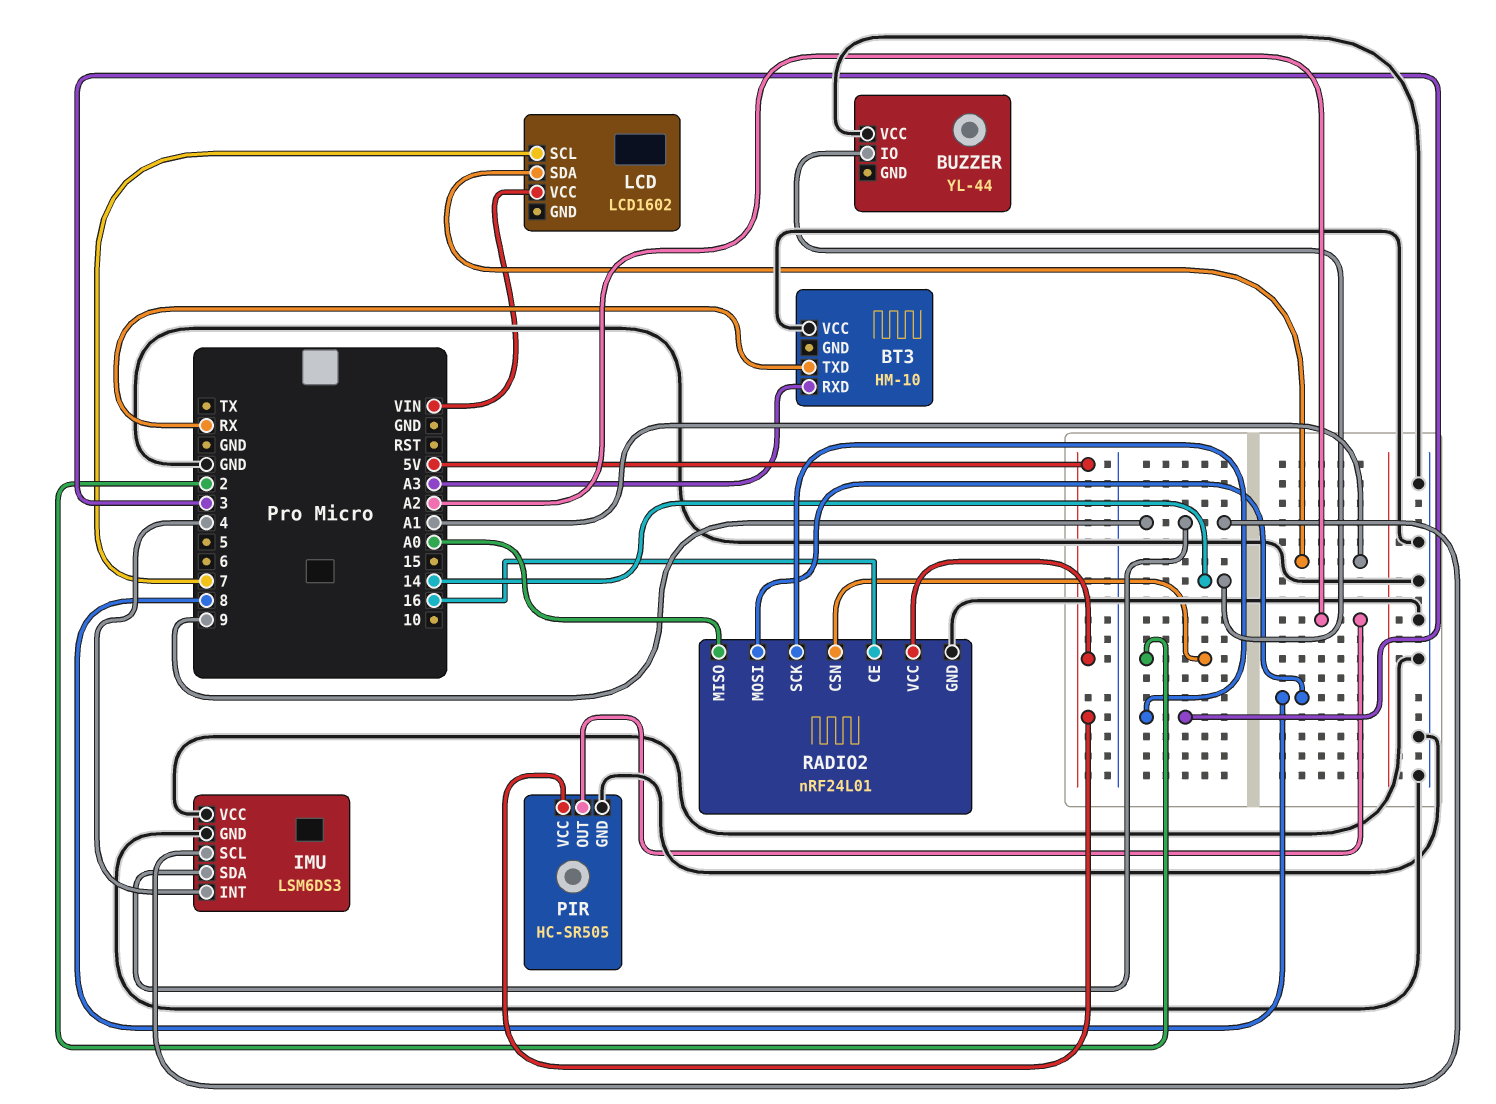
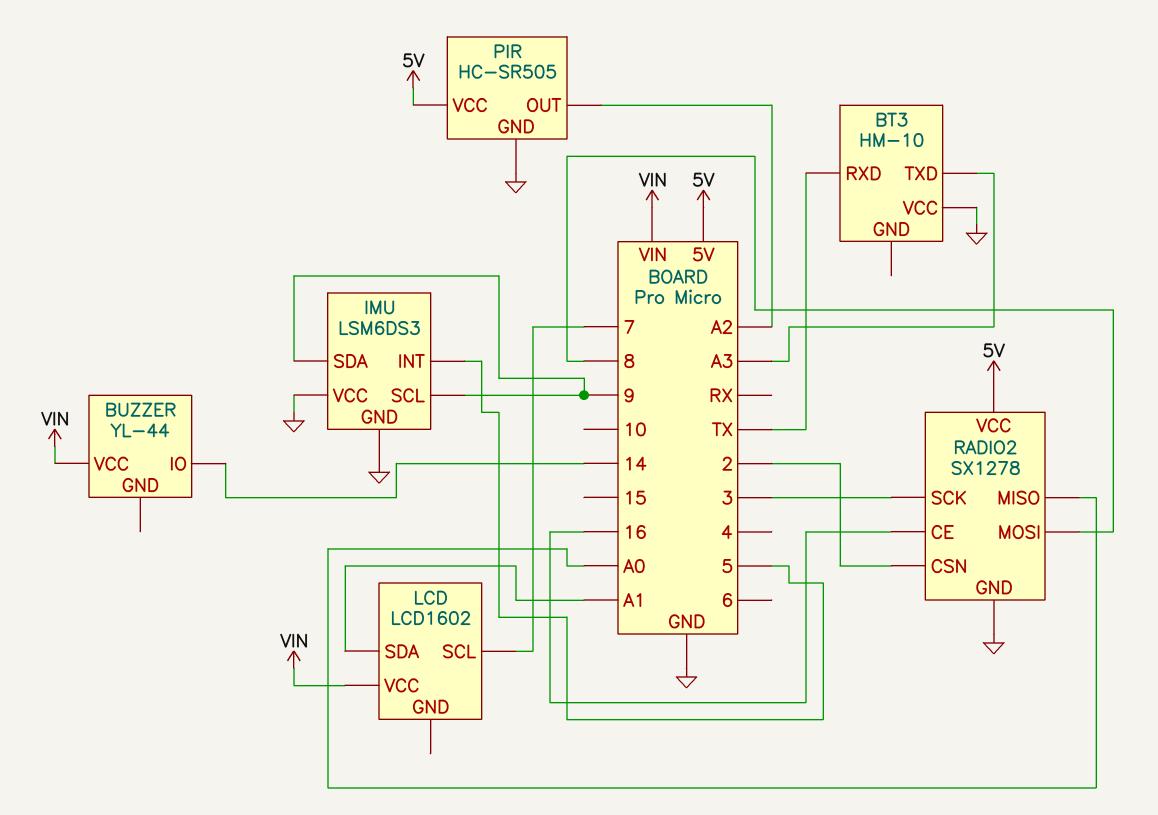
BT3 pin RXD: A3 -> TX
BT3 pin TXD: RX -> A3
BUZZER pin VCC: GND -> VIN
IMU pin INT: 4 -> 5
RADIO2: nRF24L01 -> SX1278

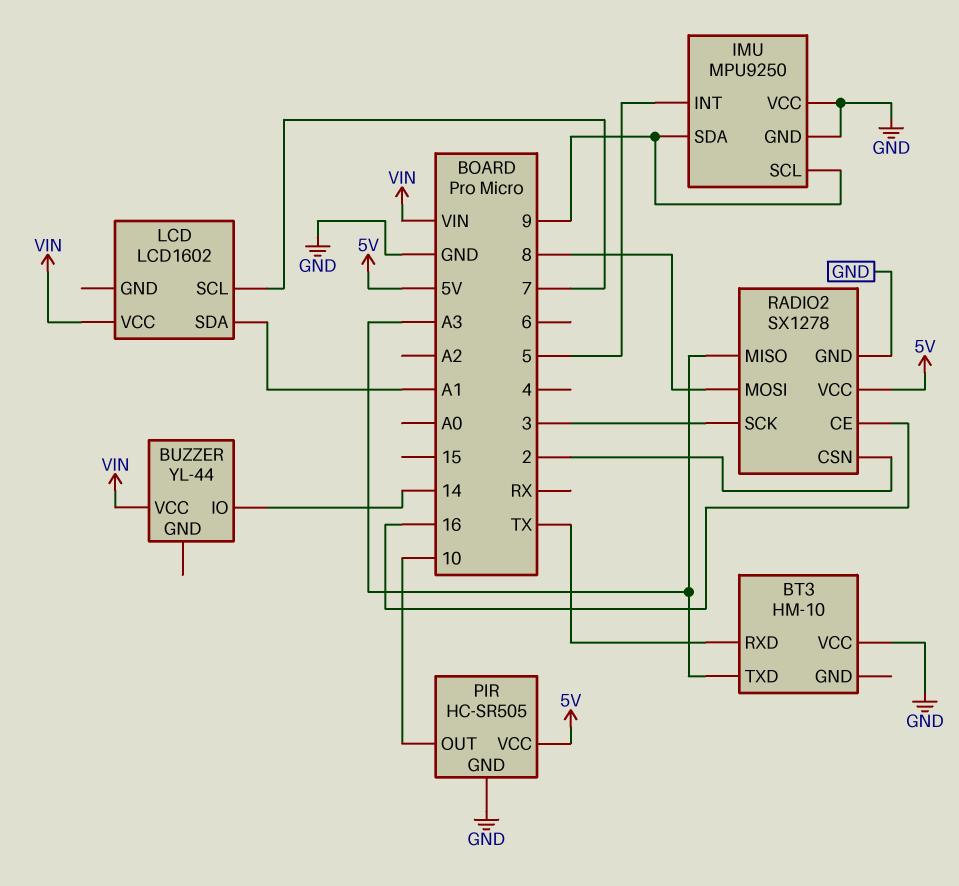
IMU: LSM6DS3 -> MPU9250
PIR pin OUT: A2 -> 10
RADIO2 pin MISO: A0 -> A3

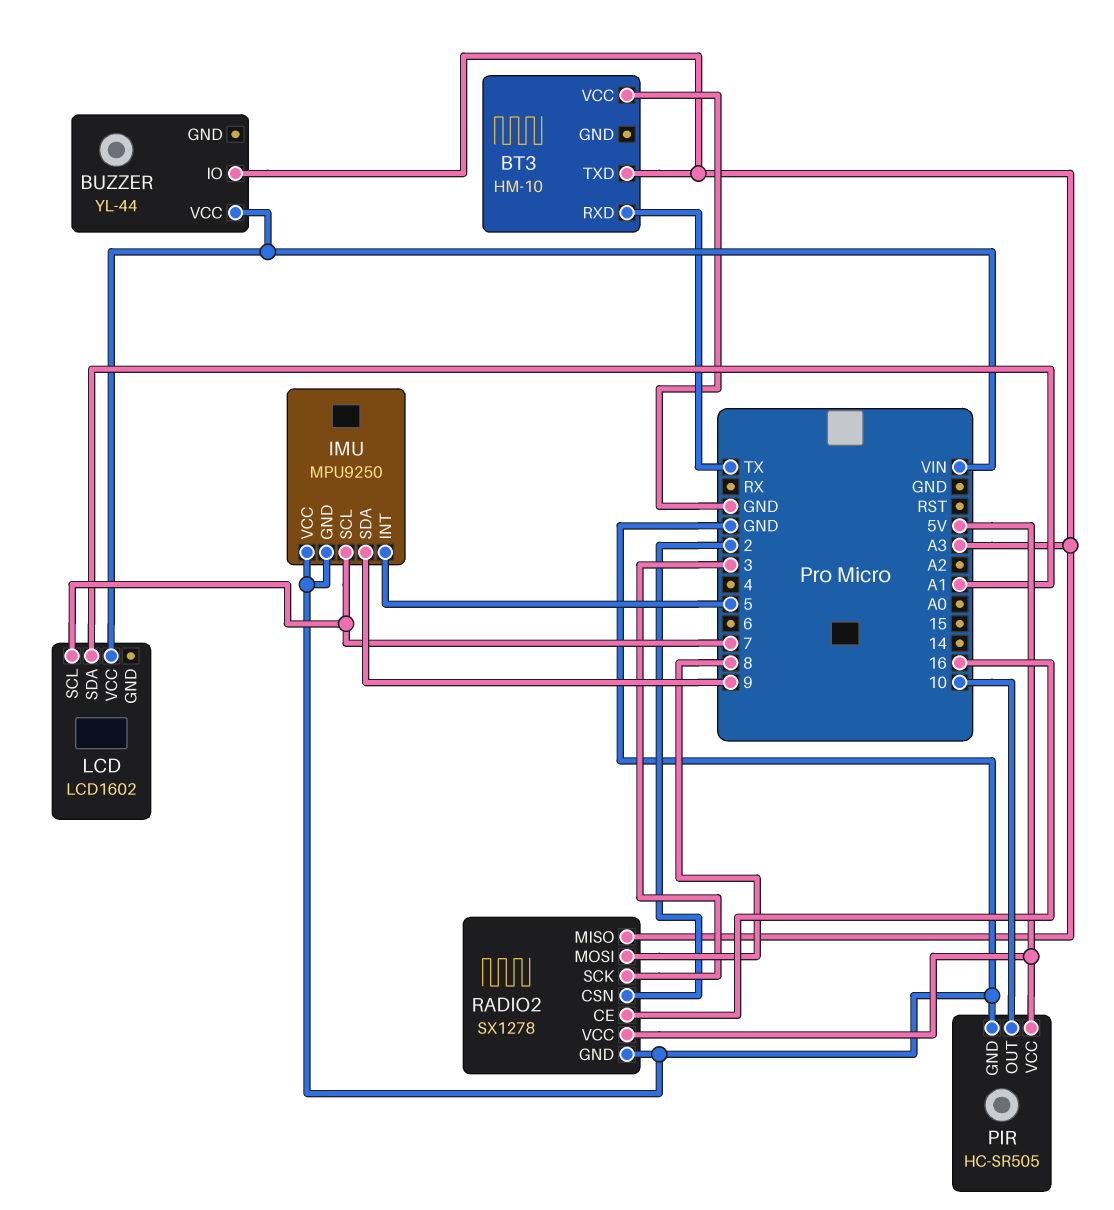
BUZZER pin IO: 14 -> A3
IMU pin SCL: 9 -> 7

